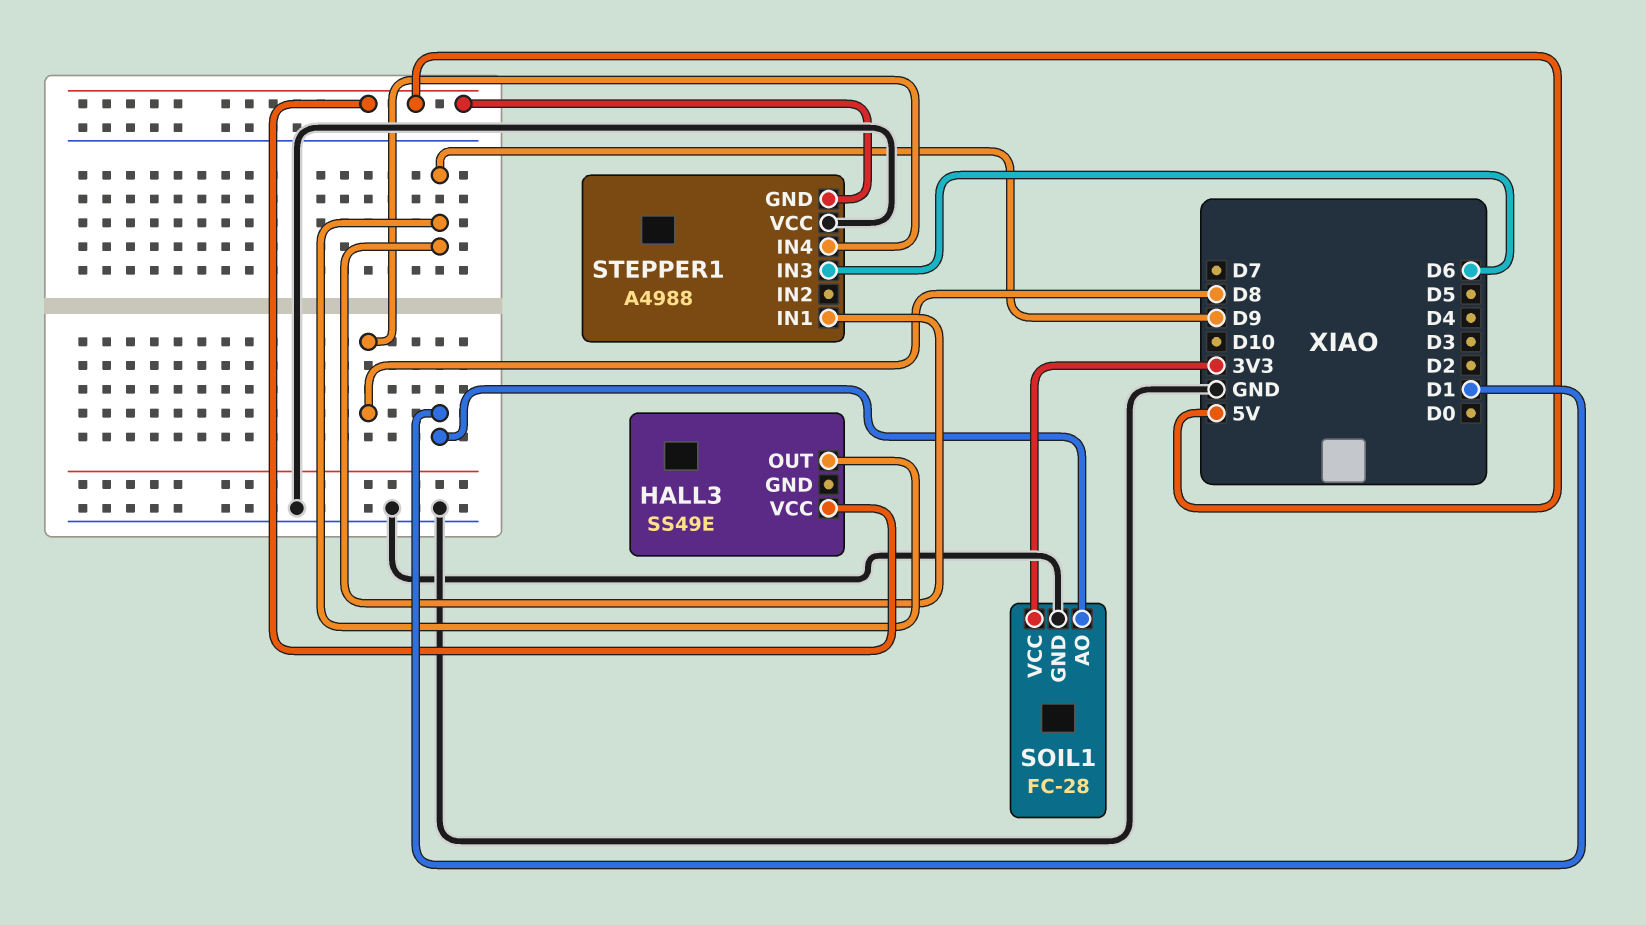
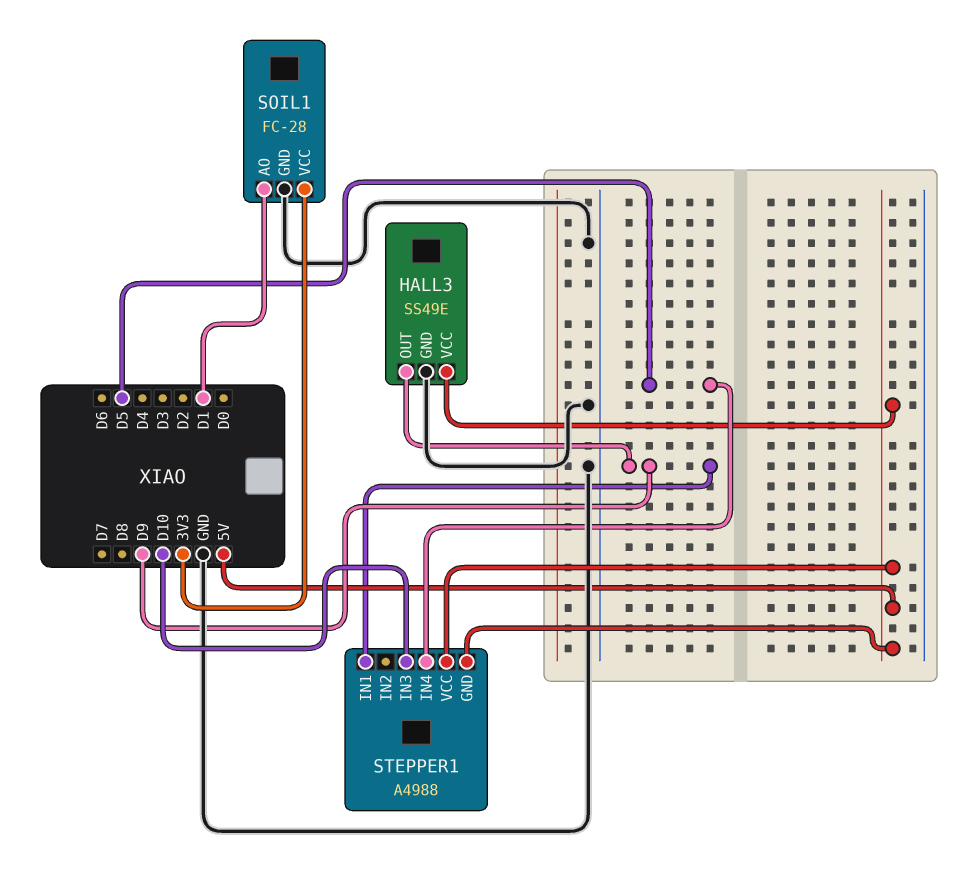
HALL3 pin GND: none -> GND
STEPPER1 pin IN3: D6 -> D10
STEPPER1 pin IN4: D8 -> D5
STEPPER1 pin VCC: GND -> 5V

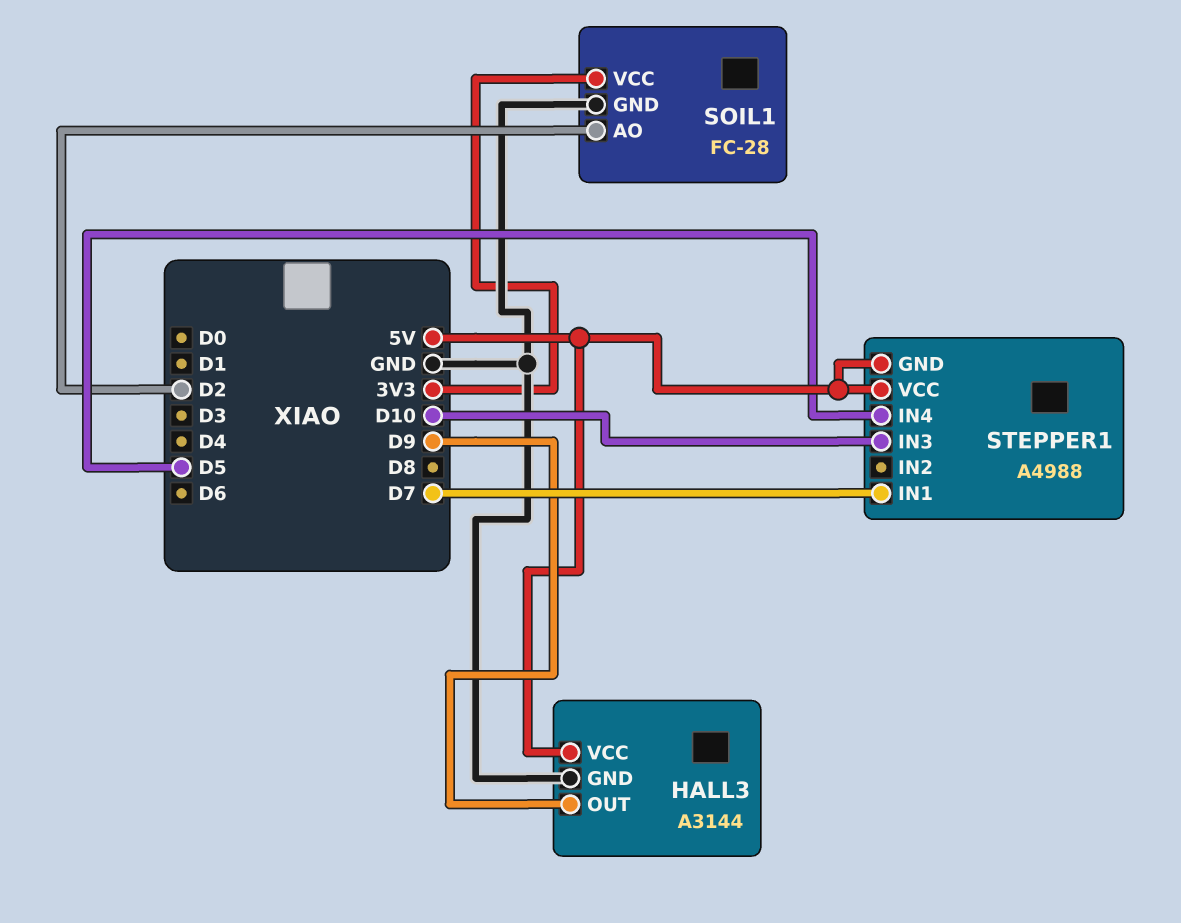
HALL3: SS49E -> A3144
SOIL1 pin AO: D1 -> D2
STEPPER1 pin IN1: D9 -> D7

